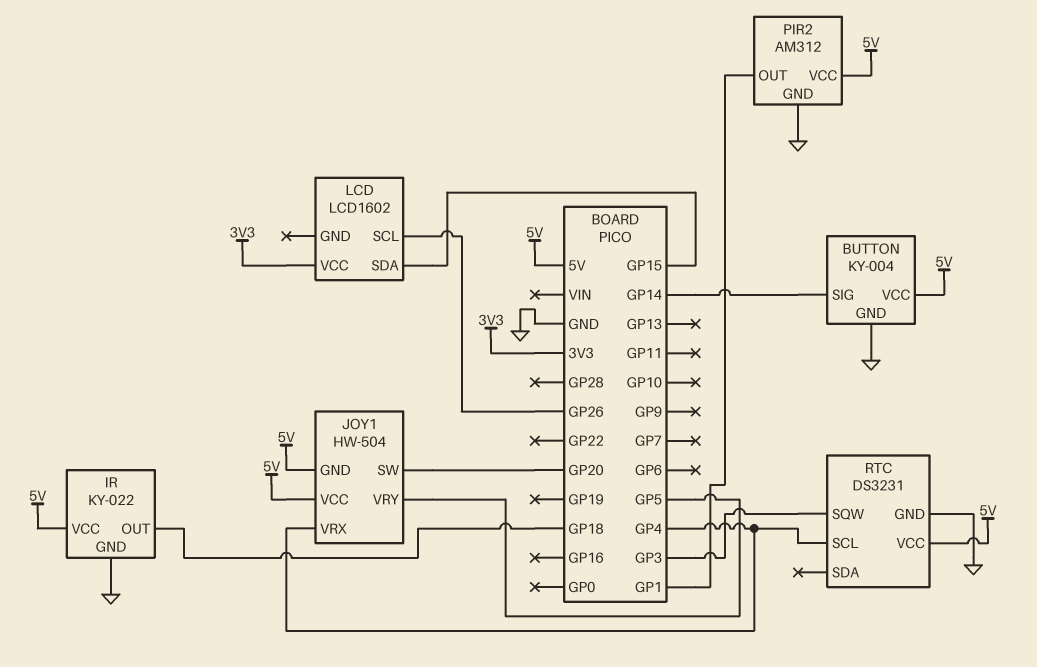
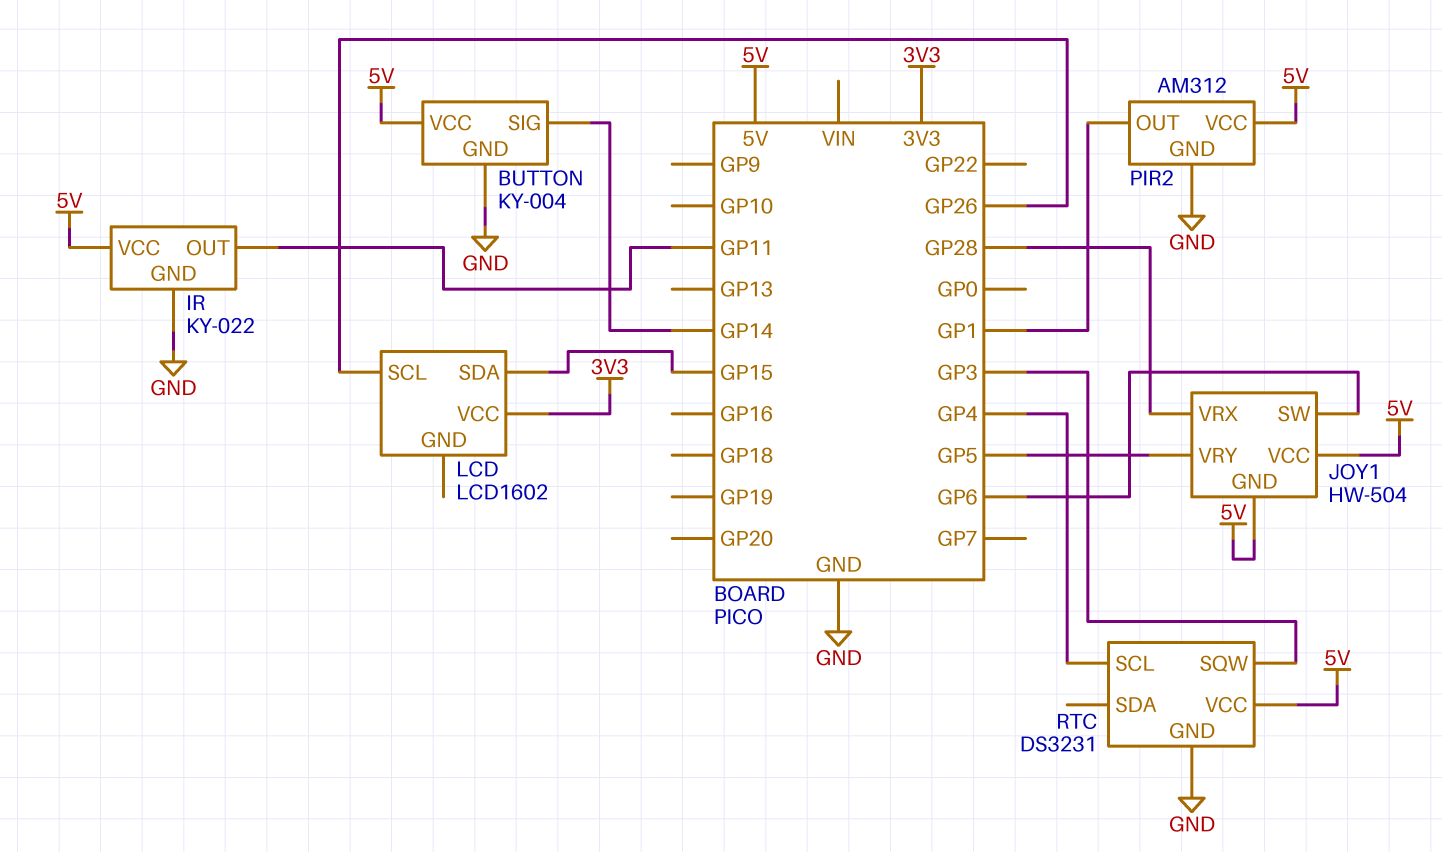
IR pin OUT: GP18 -> GP11
JOY1 pin SW: GP20 -> GP6
JOY1 pin VRX: GP4 -> GP28

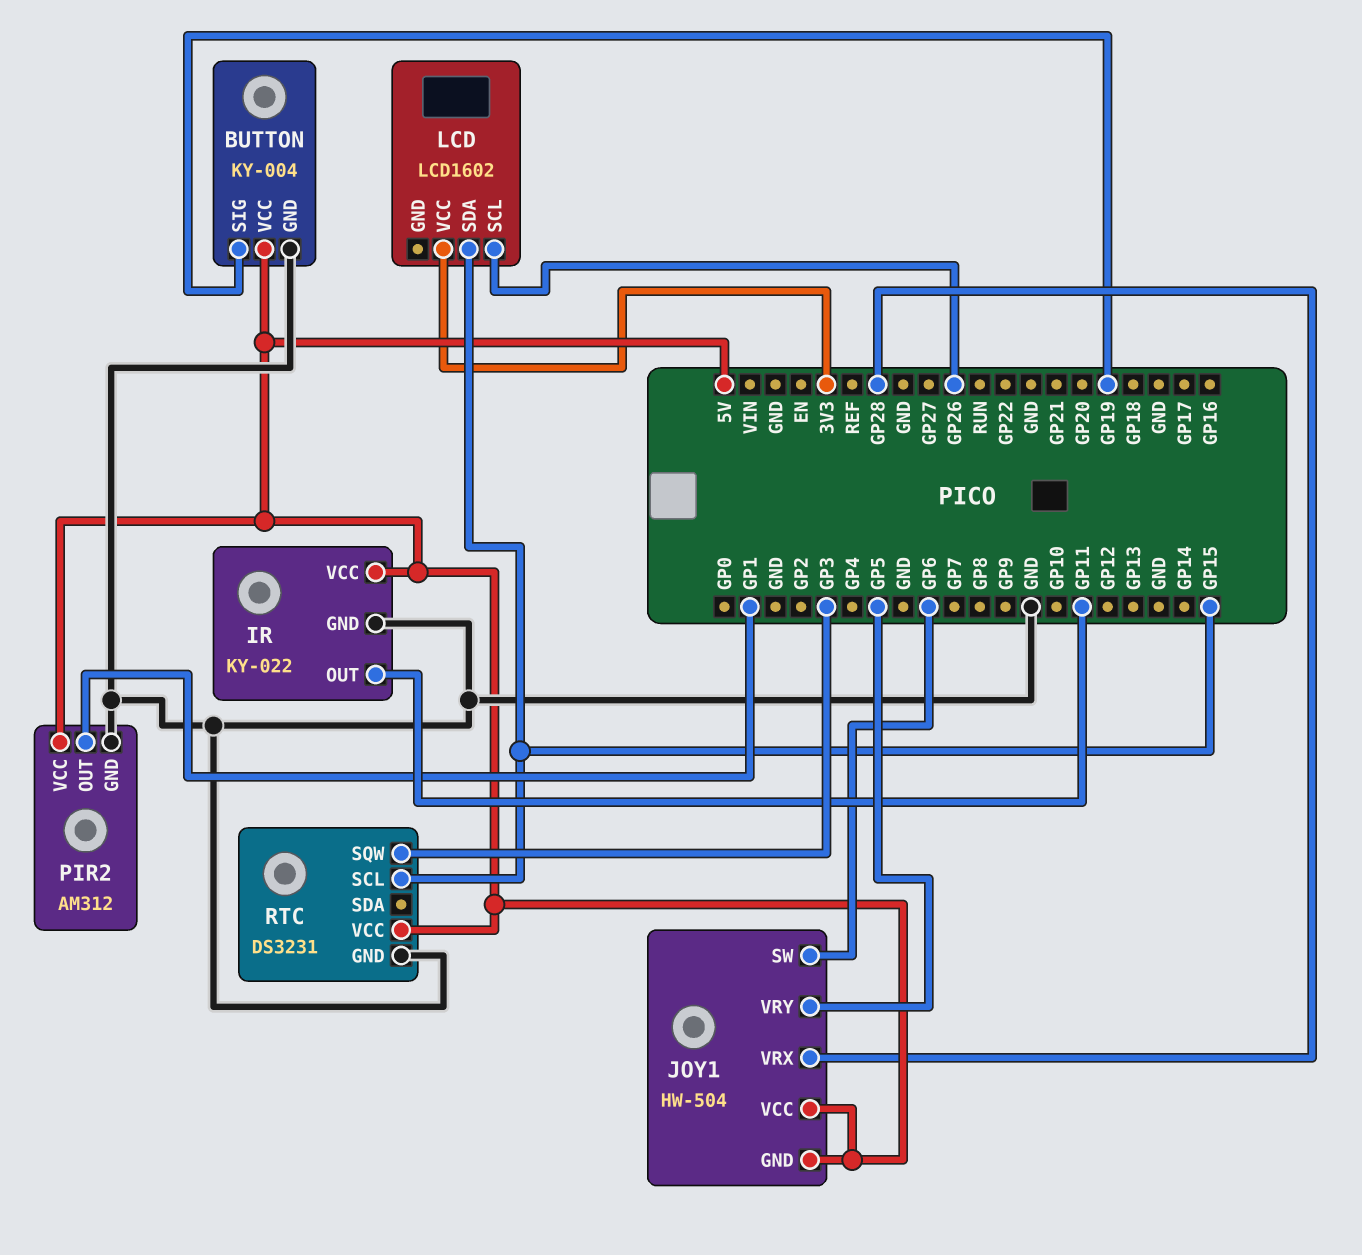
BUTTON pin SIG: GP14 -> GP19
RTC pin SCL: GP4 -> GP15

